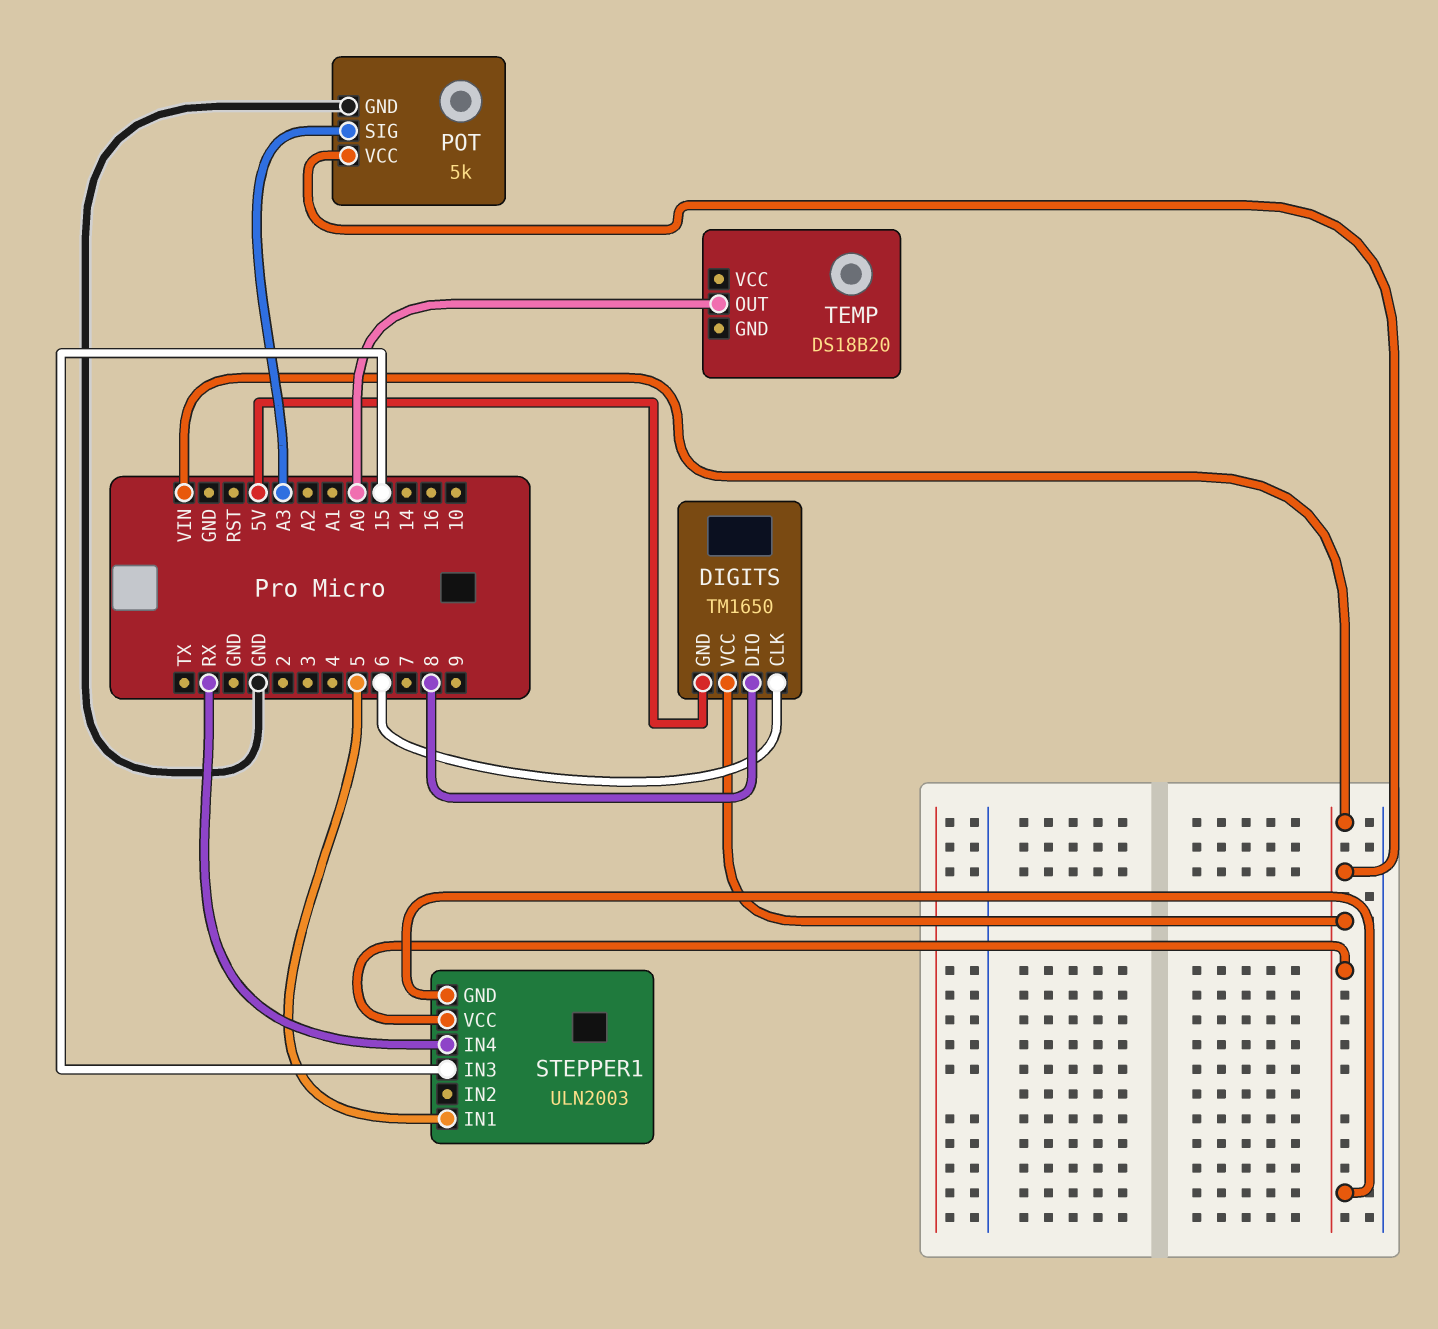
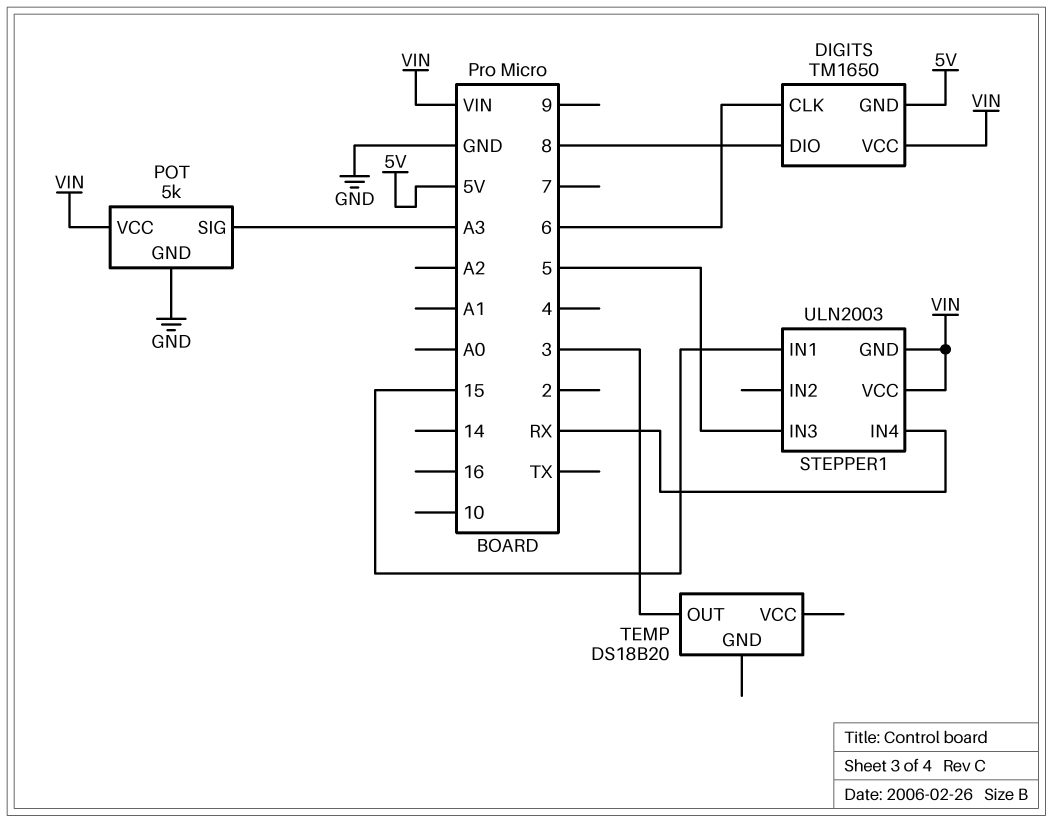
STEPPER1 pin IN1: 5 -> 15
STEPPER1 pin IN3: 15 -> 5
TEMP pin OUT: A0 -> 3

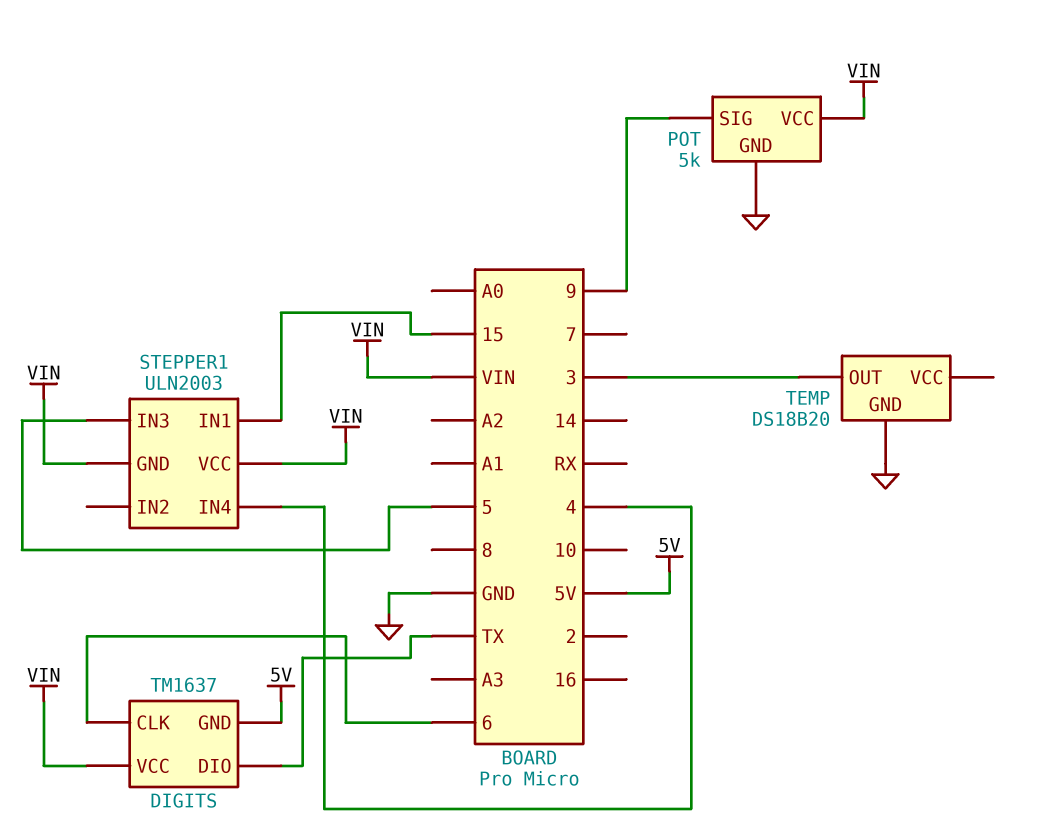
DIGITS: TM1650 -> TM1637
DIGITS pin DIO: 8 -> TX
POT pin SIG: A3 -> 9
STEPPER1 pin IN4: RX -> 4
TEMP pin GND: none -> GND

